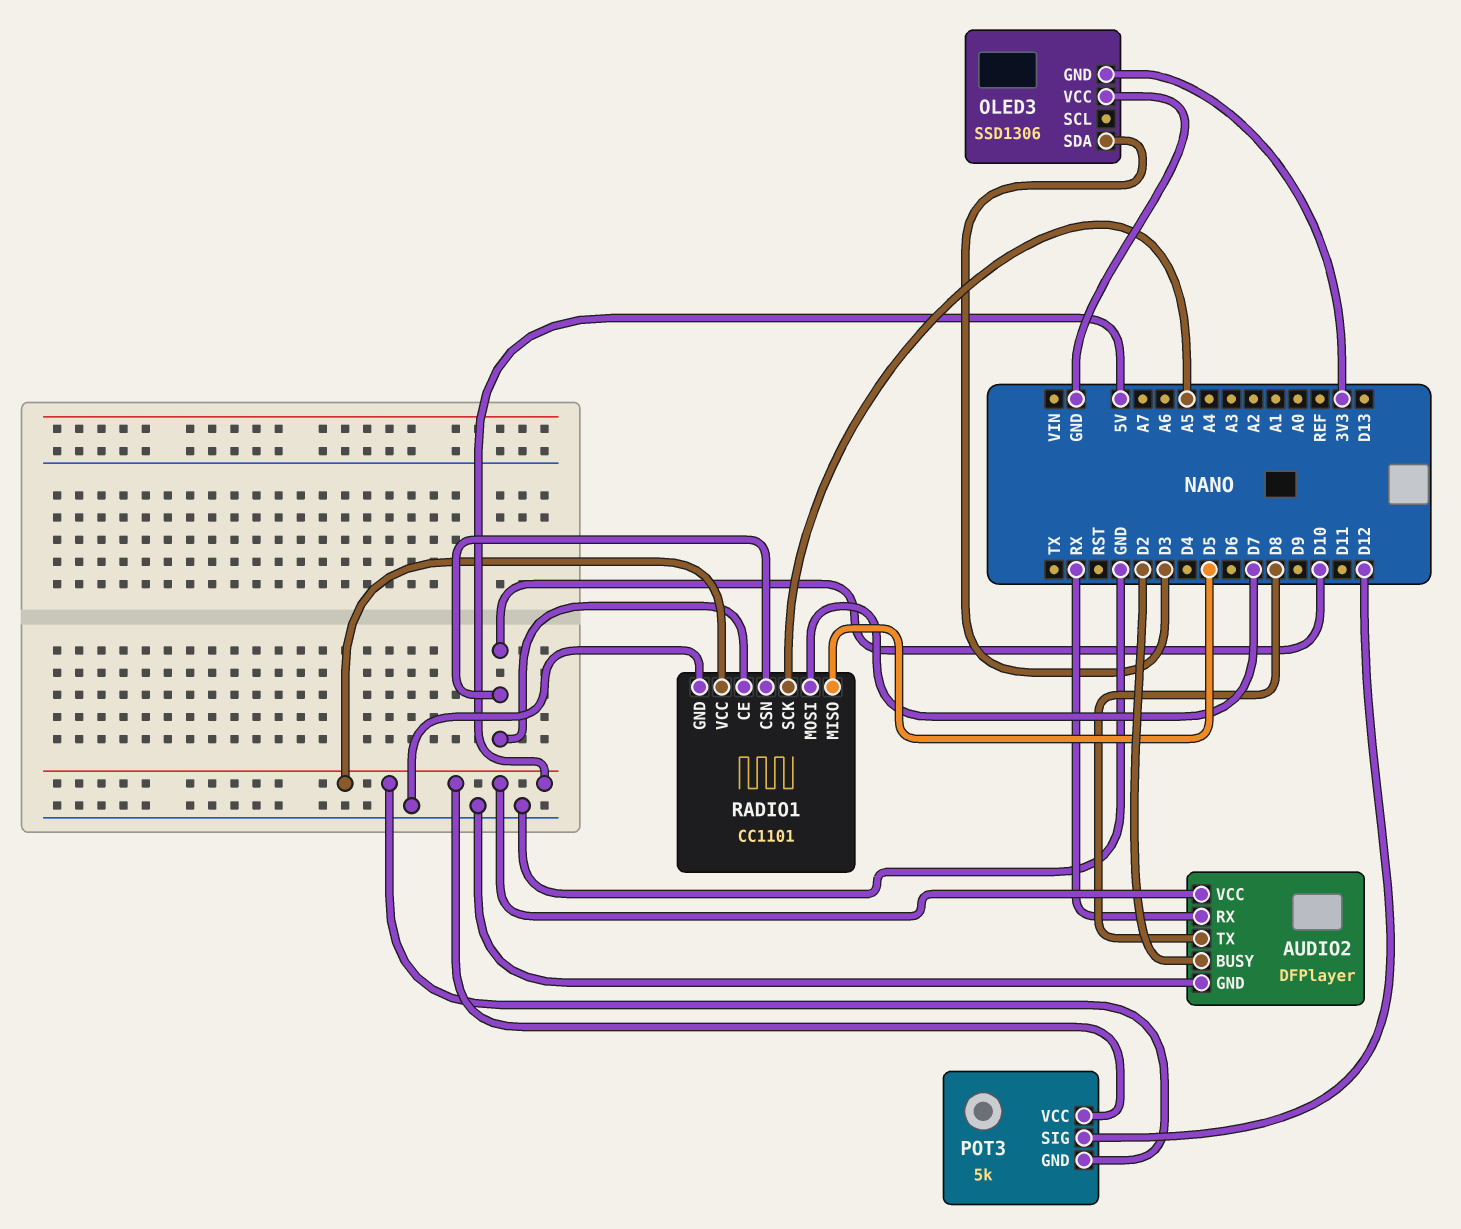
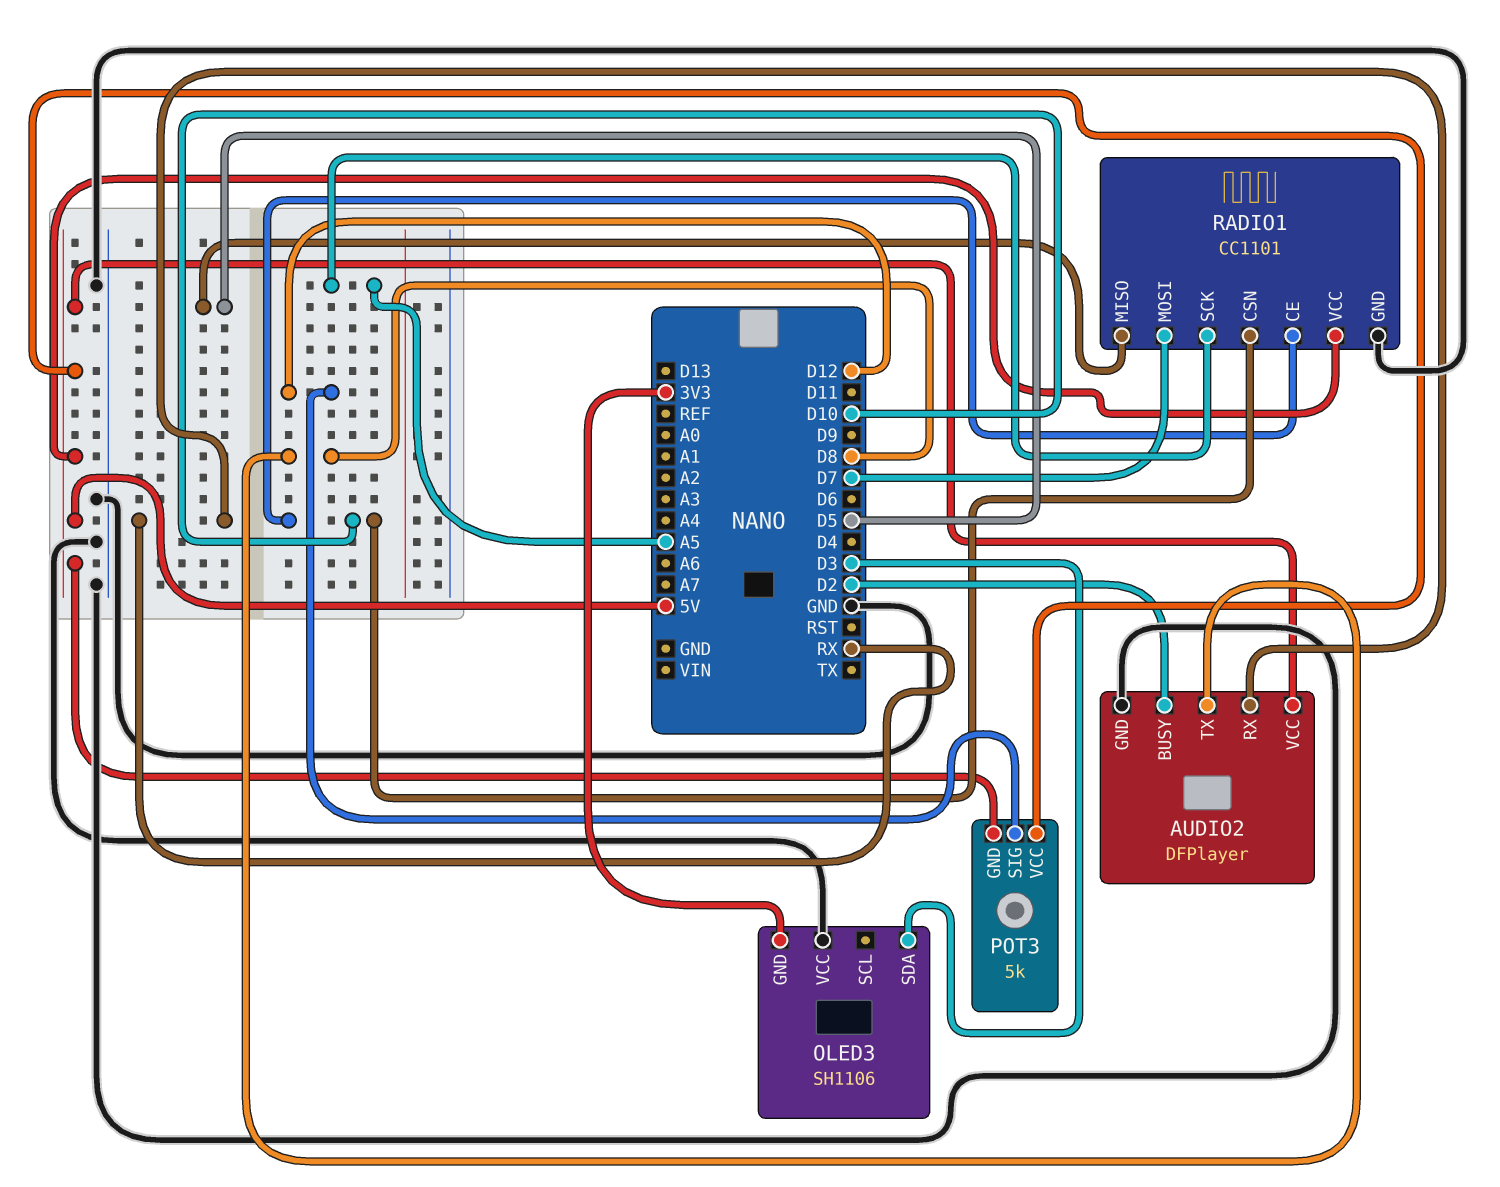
OLED3: SSD1306 -> SH1106

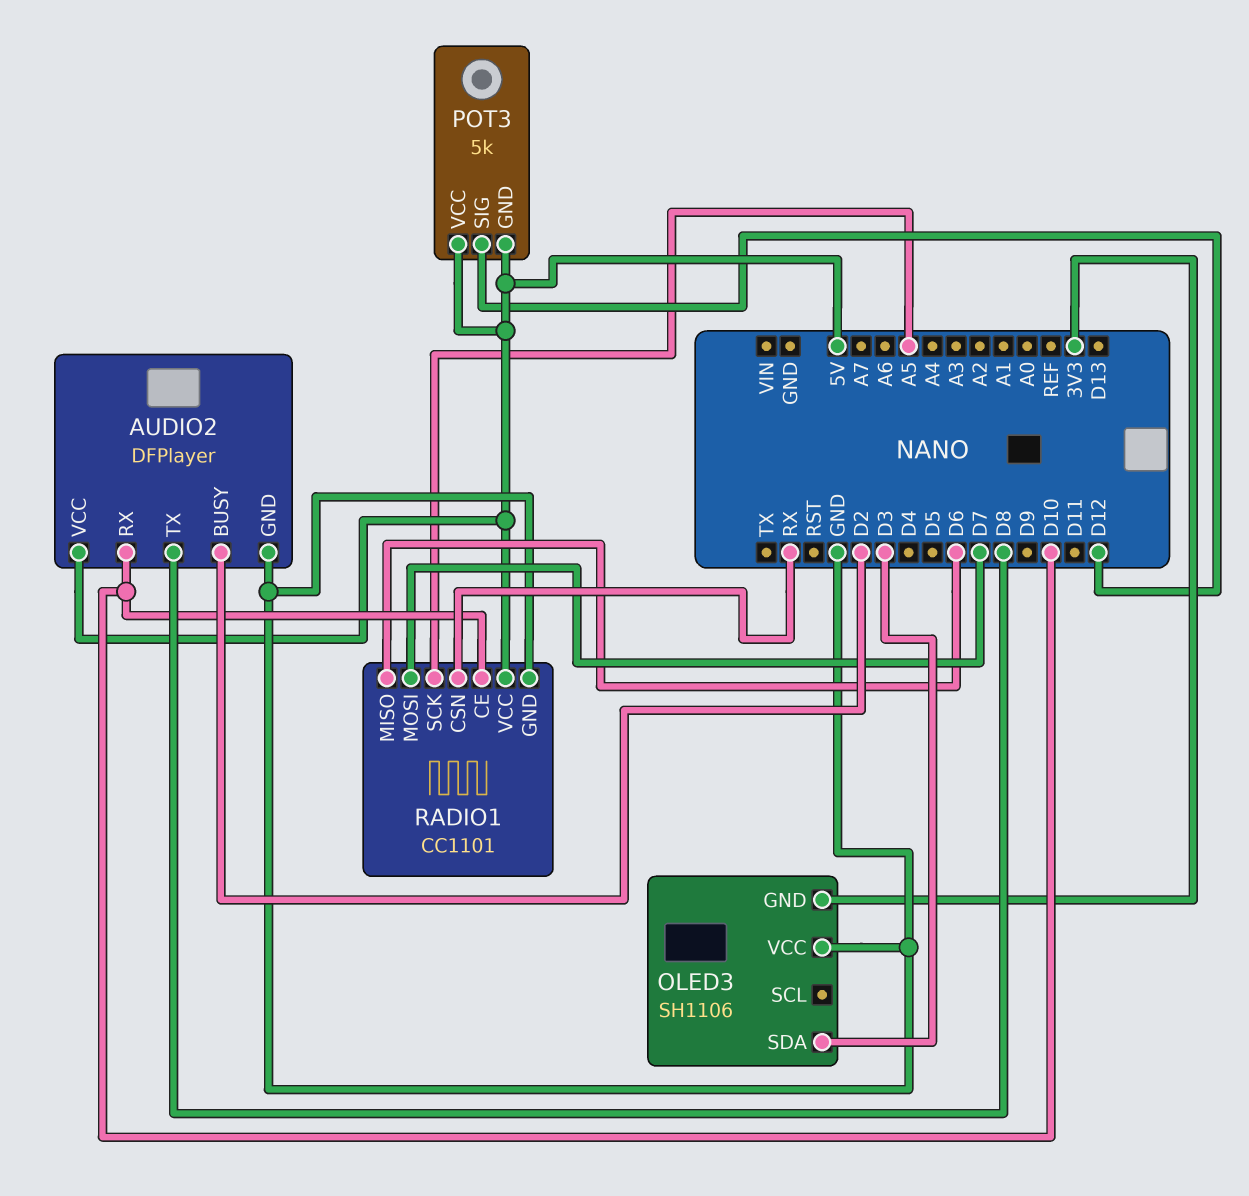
AUDIO2 pin RX: RX -> D10
RADIO1 pin CSN: D10 -> RX
RADIO1 pin MISO: D5 -> D6

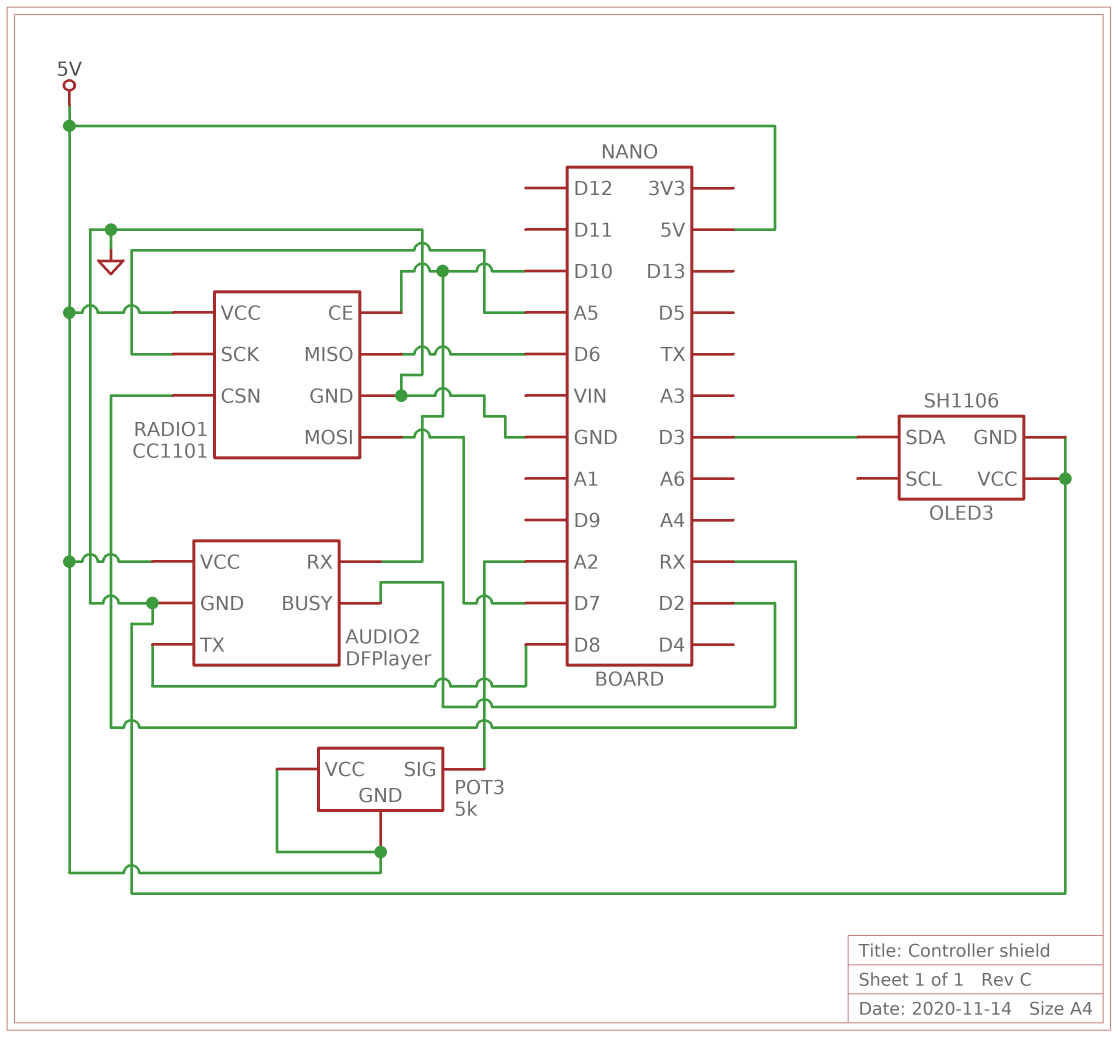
OLED3 pin GND: 3V3 -> GND
POT3 pin SIG: D12 -> A2

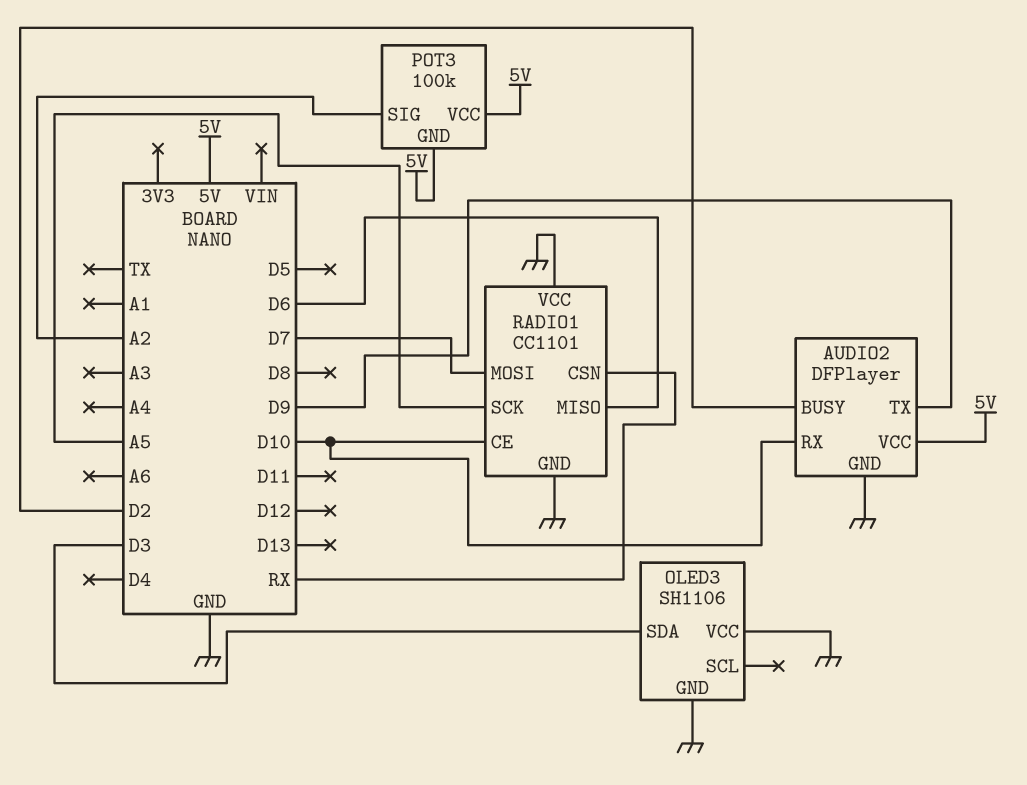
AUDIO2 pin TX: D8 -> D9
POT3: 5k -> 100k
RADIO1 pin VCC: 5V -> GND

